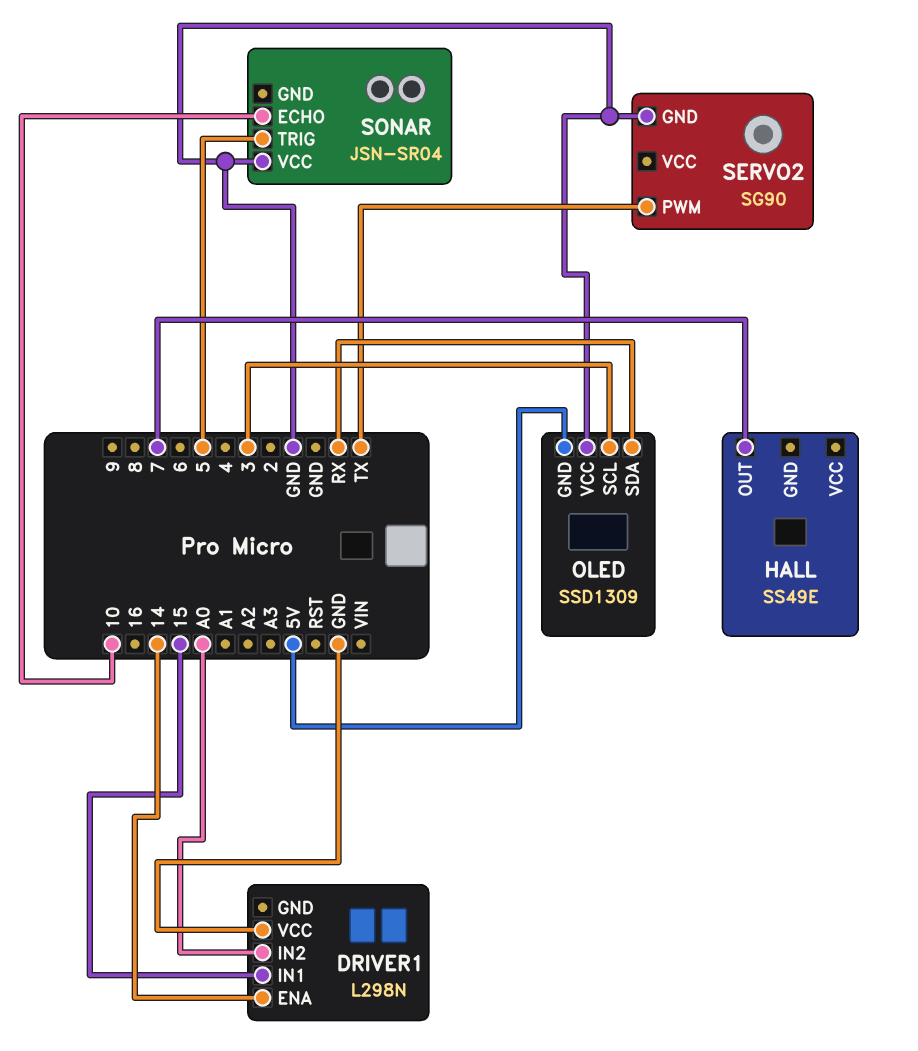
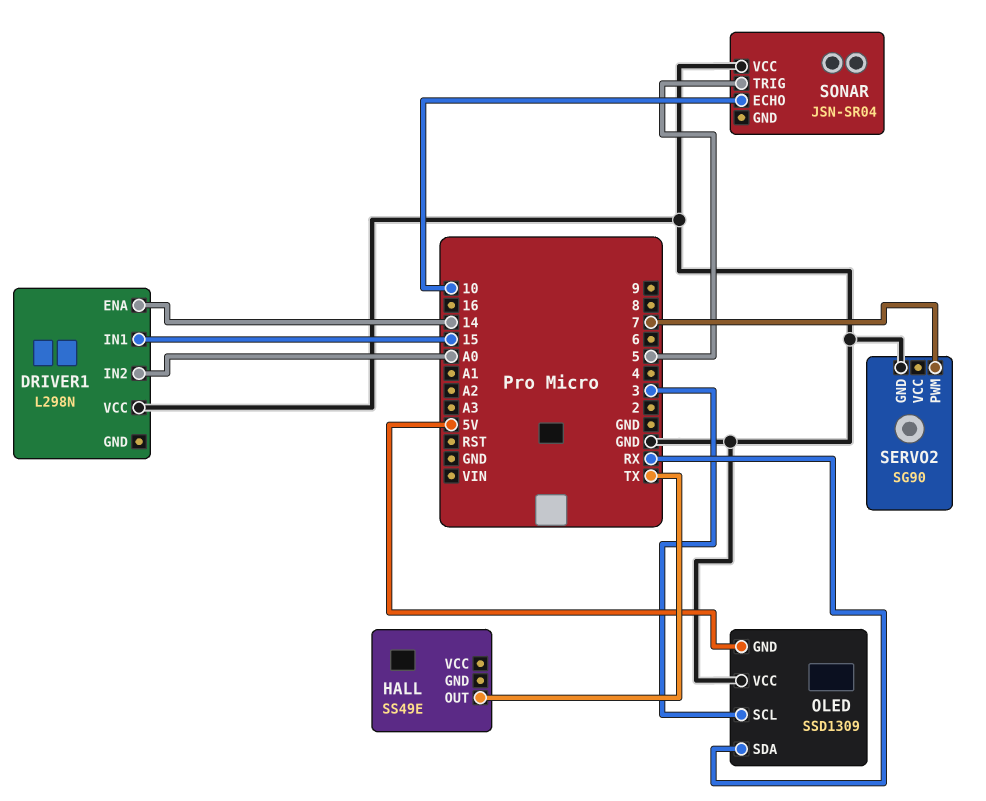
HALL pin OUT: 7 -> TX
SERVO2 pin PWM: TX -> 7

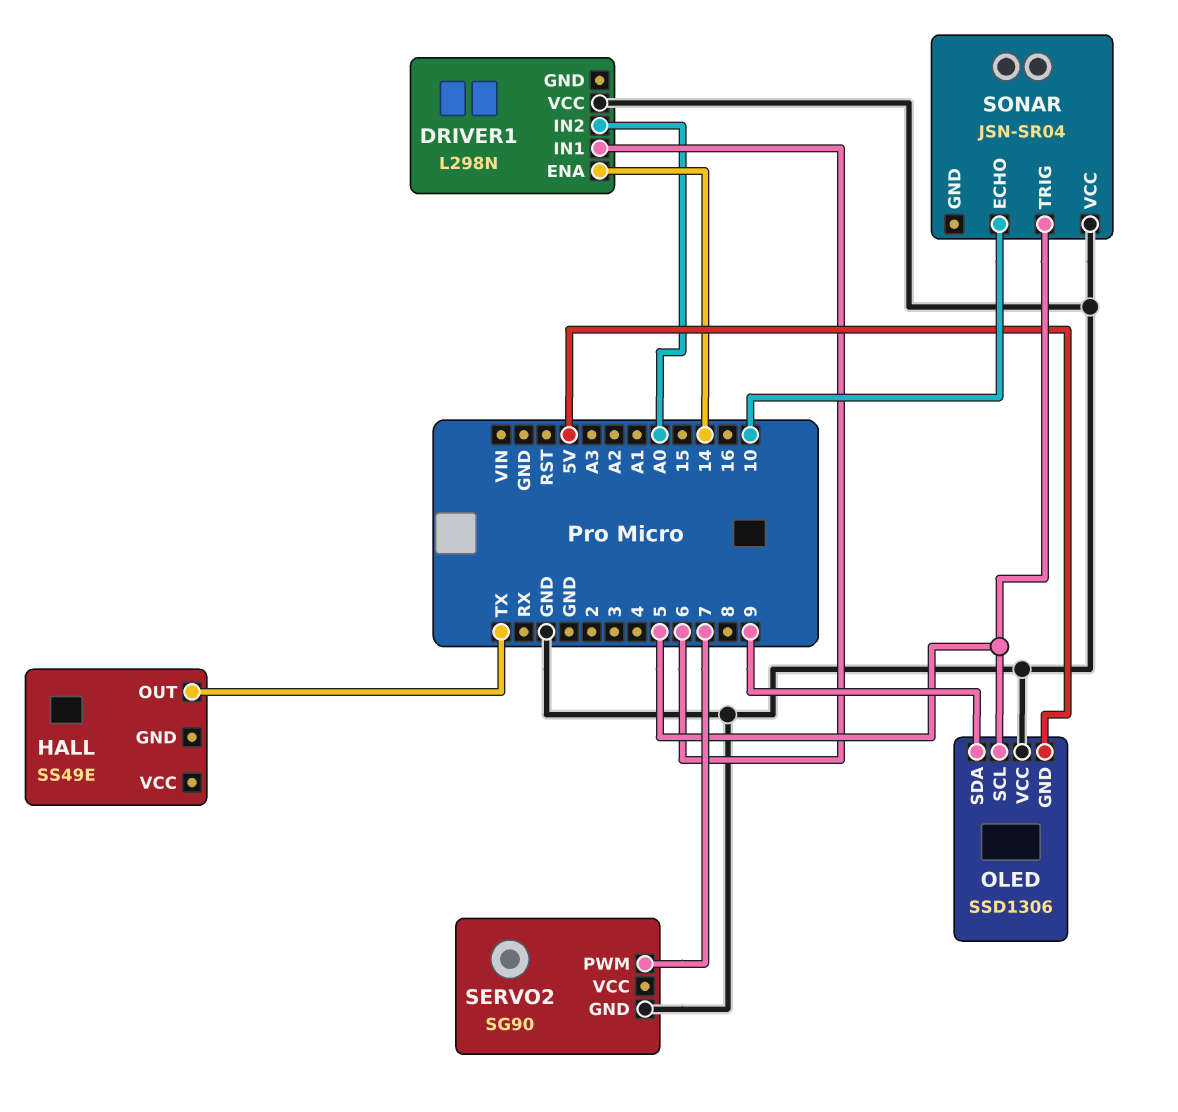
DRIVER1 pin IN1: 15 -> 6
OLED: SSD1309 -> SSD1306
OLED pin SCL: 3 -> 5
OLED pin SDA: RX -> 9

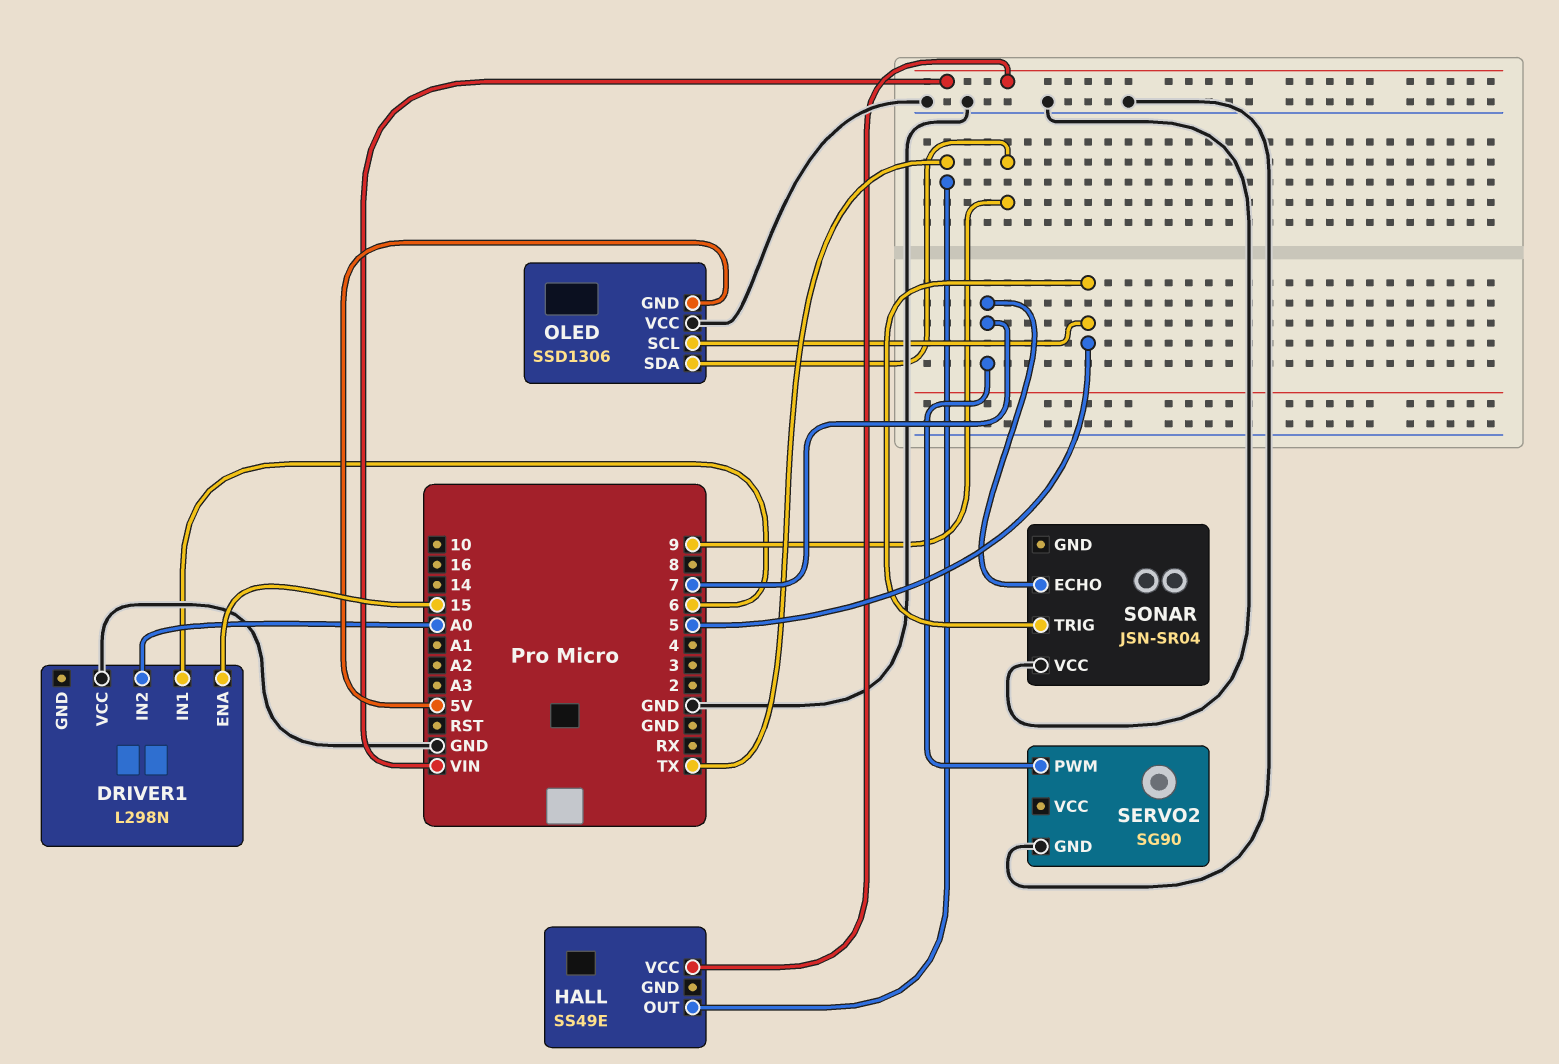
DRIVER1 pin ENA: 14 -> 15
HALL pin VCC: none -> VIN
SONAR pin ECHO: 10 -> 7

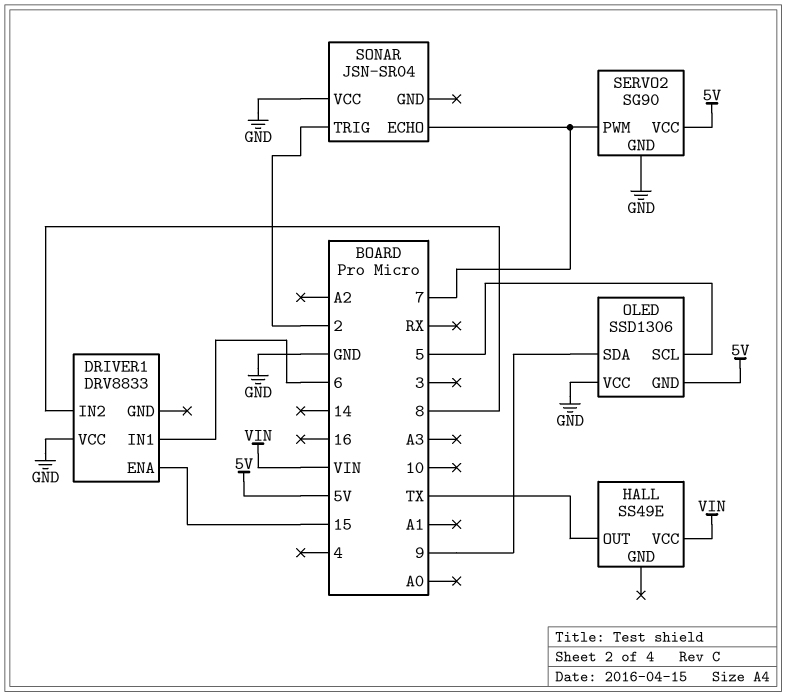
DRIVER1: L298N -> DRV8833
DRIVER1 pin IN2: A0 -> 8
SERVO2 pin VCC: none -> 5V
SONAR pin TRIG: 5 -> 2

